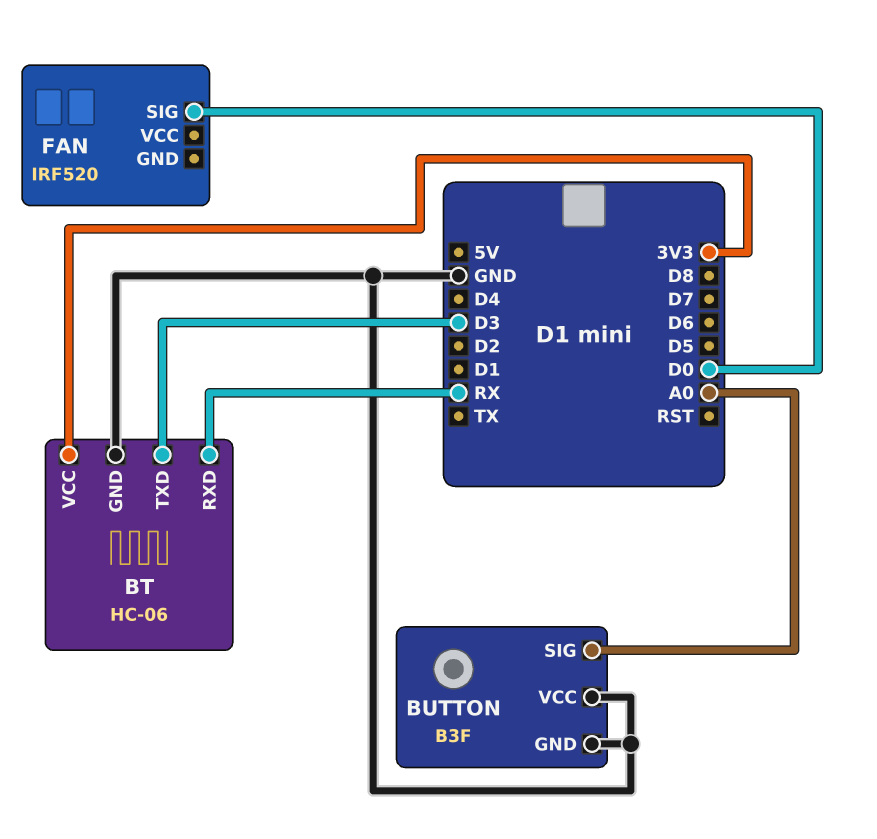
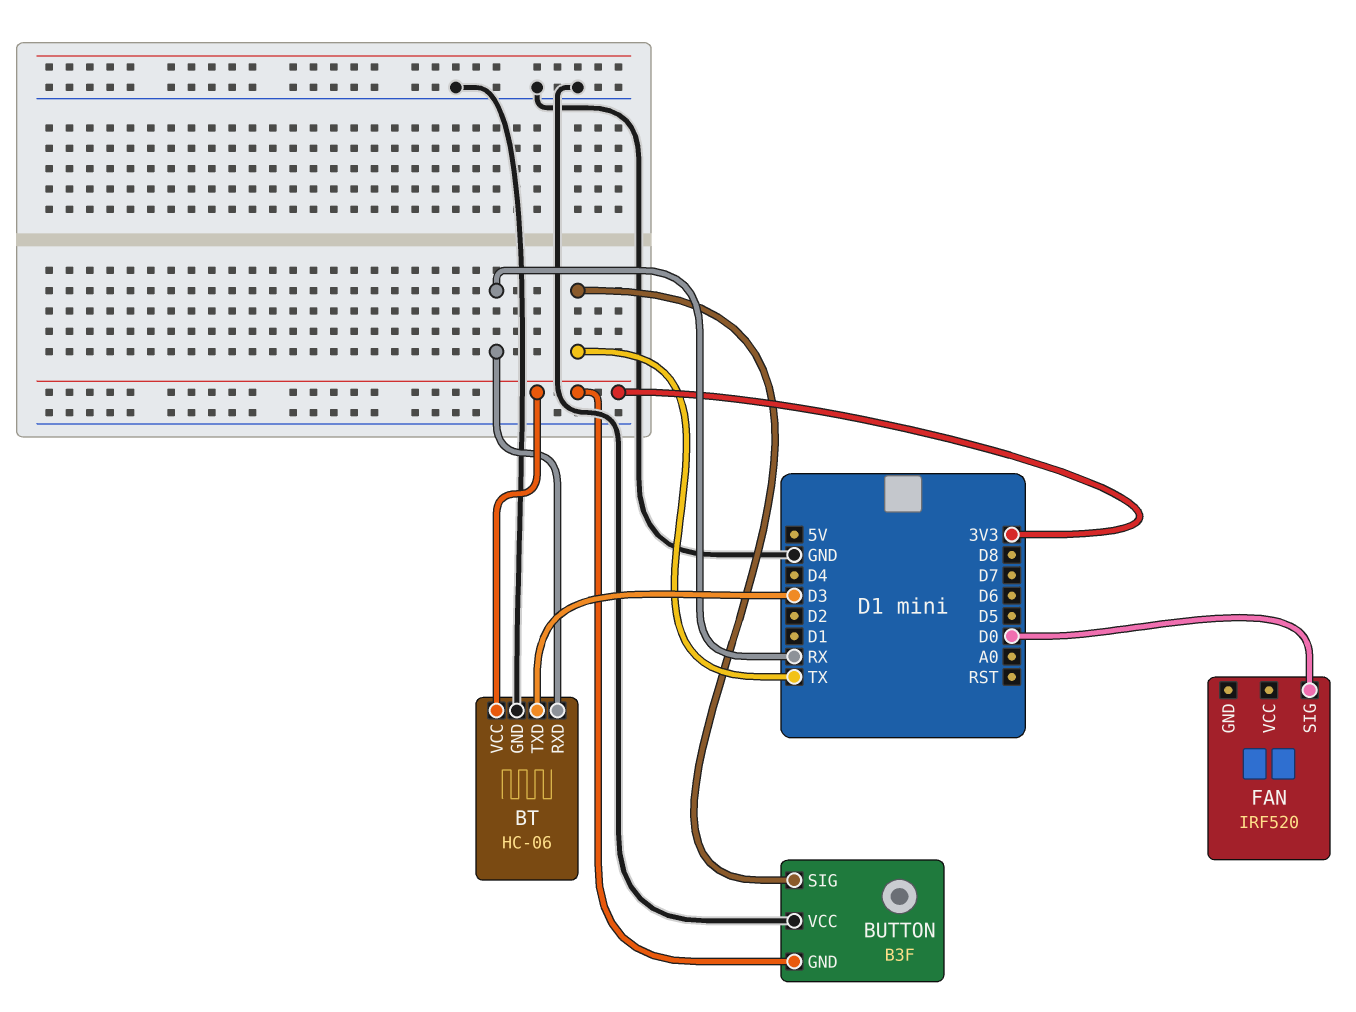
BUTTON pin GND: GND -> 3V3
BUTTON pin SIG: A0 -> TX

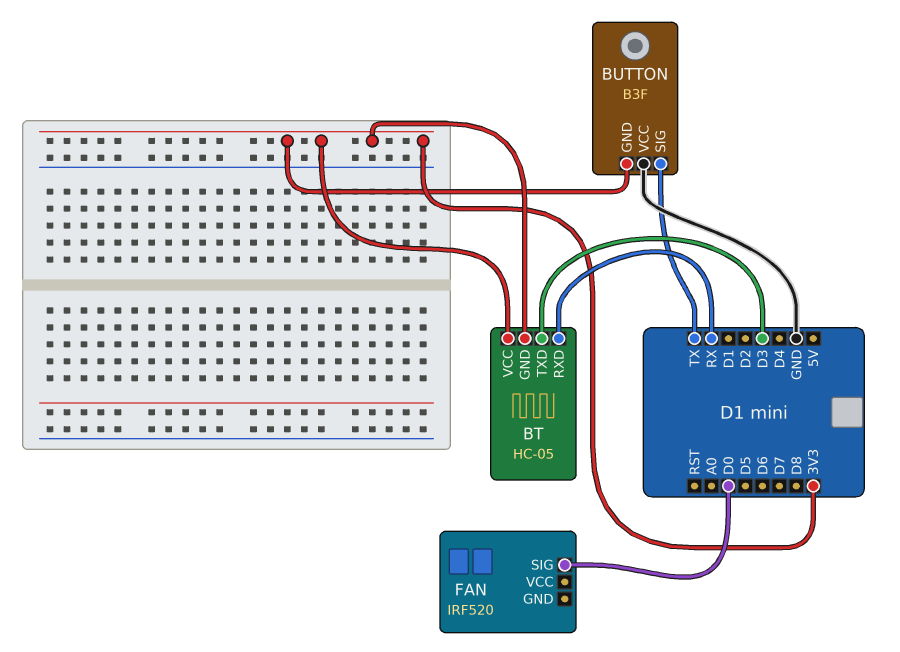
BT: HC-06 -> HC-05
BT pin GND: GND -> 3V3

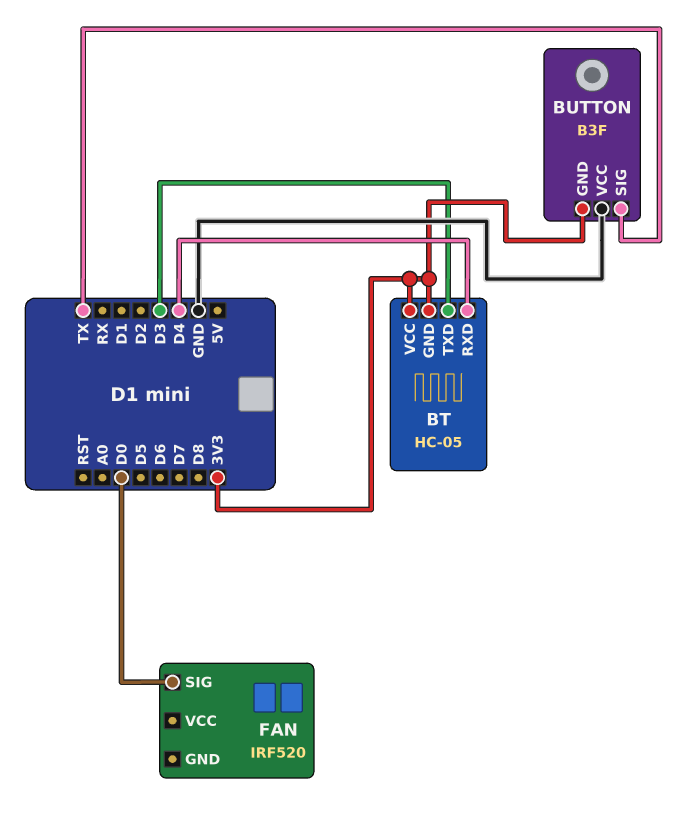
BT pin RXD: RX -> D4

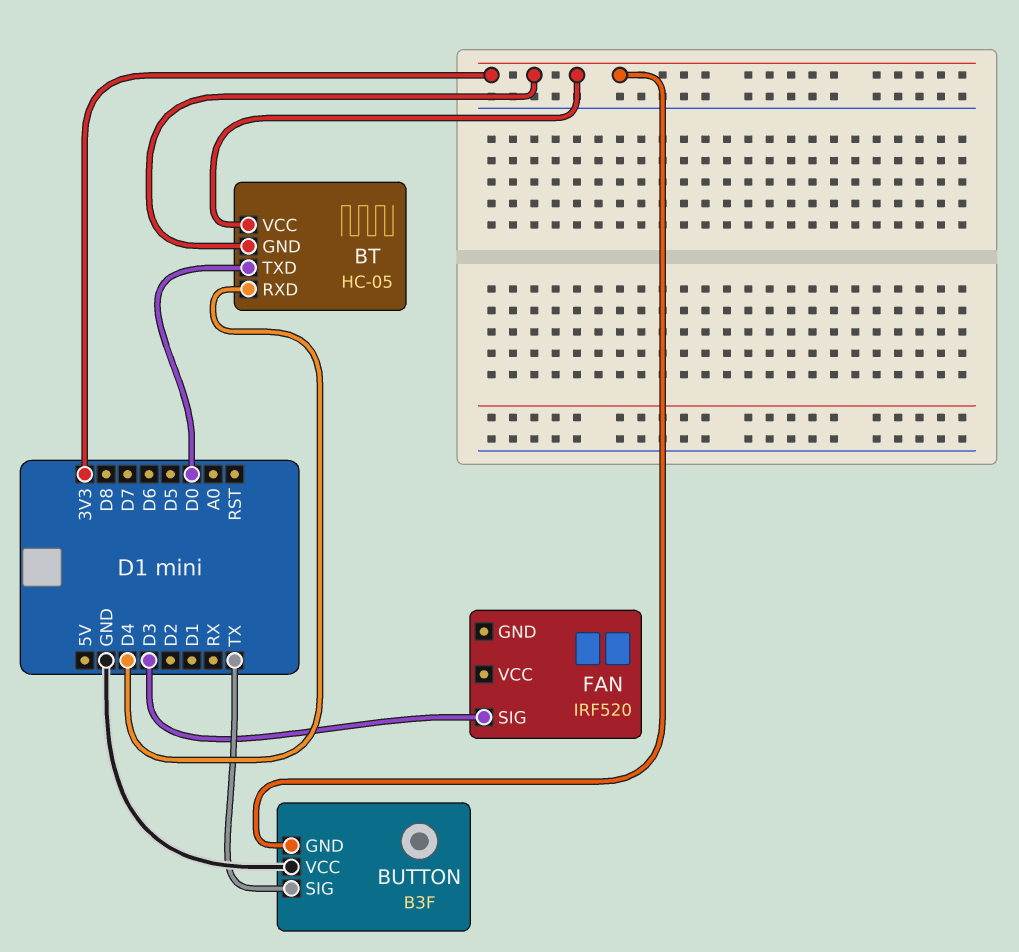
BT pin TXD: D3 -> D0
FAN pin SIG: D0 -> D3

